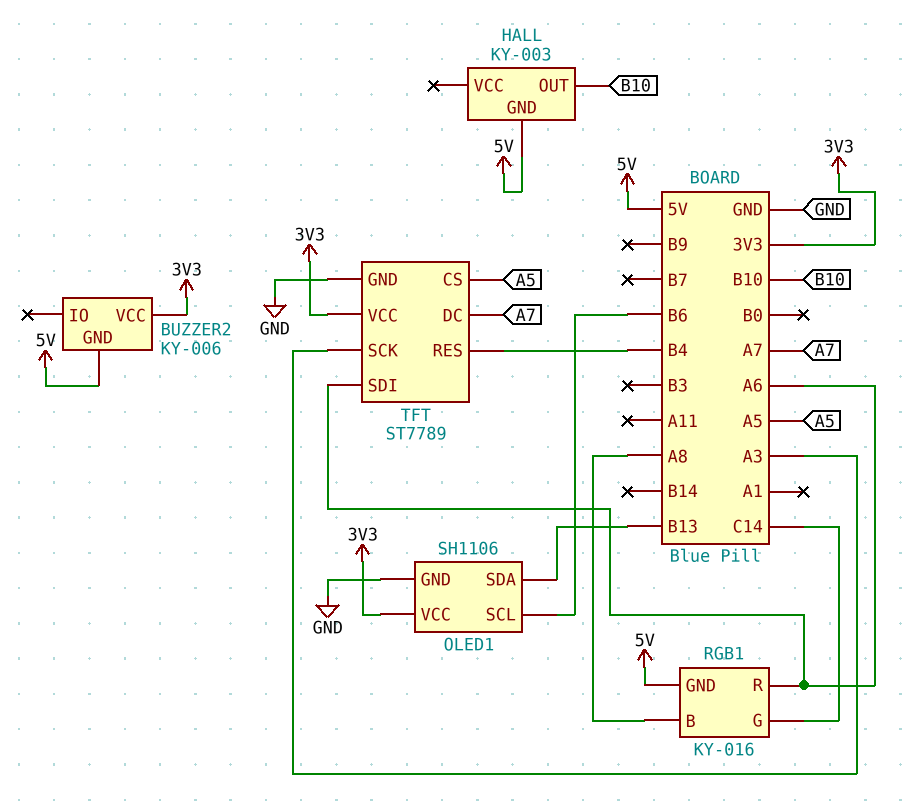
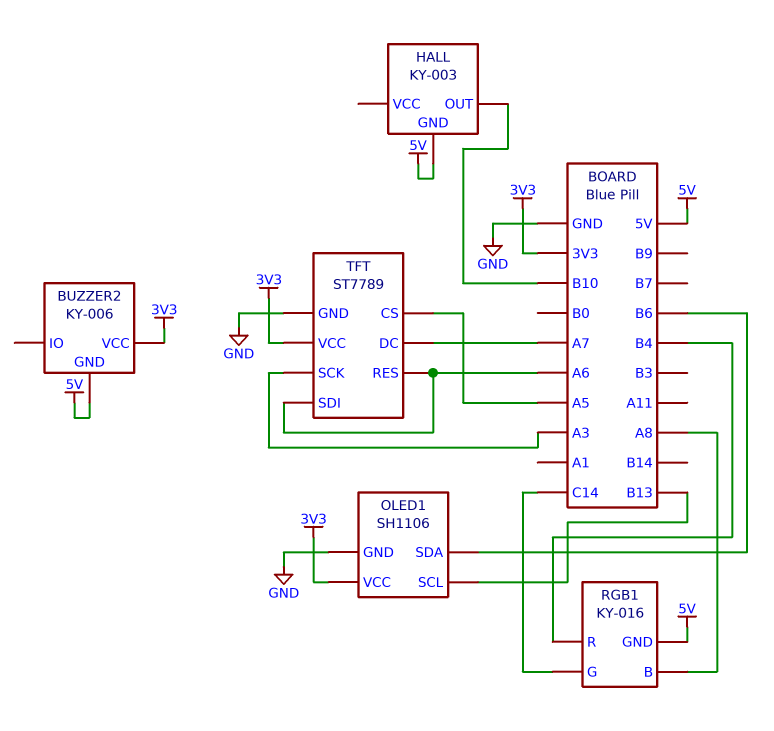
OLED1 pin SCL: B6 -> B13
OLED1 pin SDA: B13 -> B6
RGB1 pin R: A6 -> B4
TFT pin RES: B4 -> A6

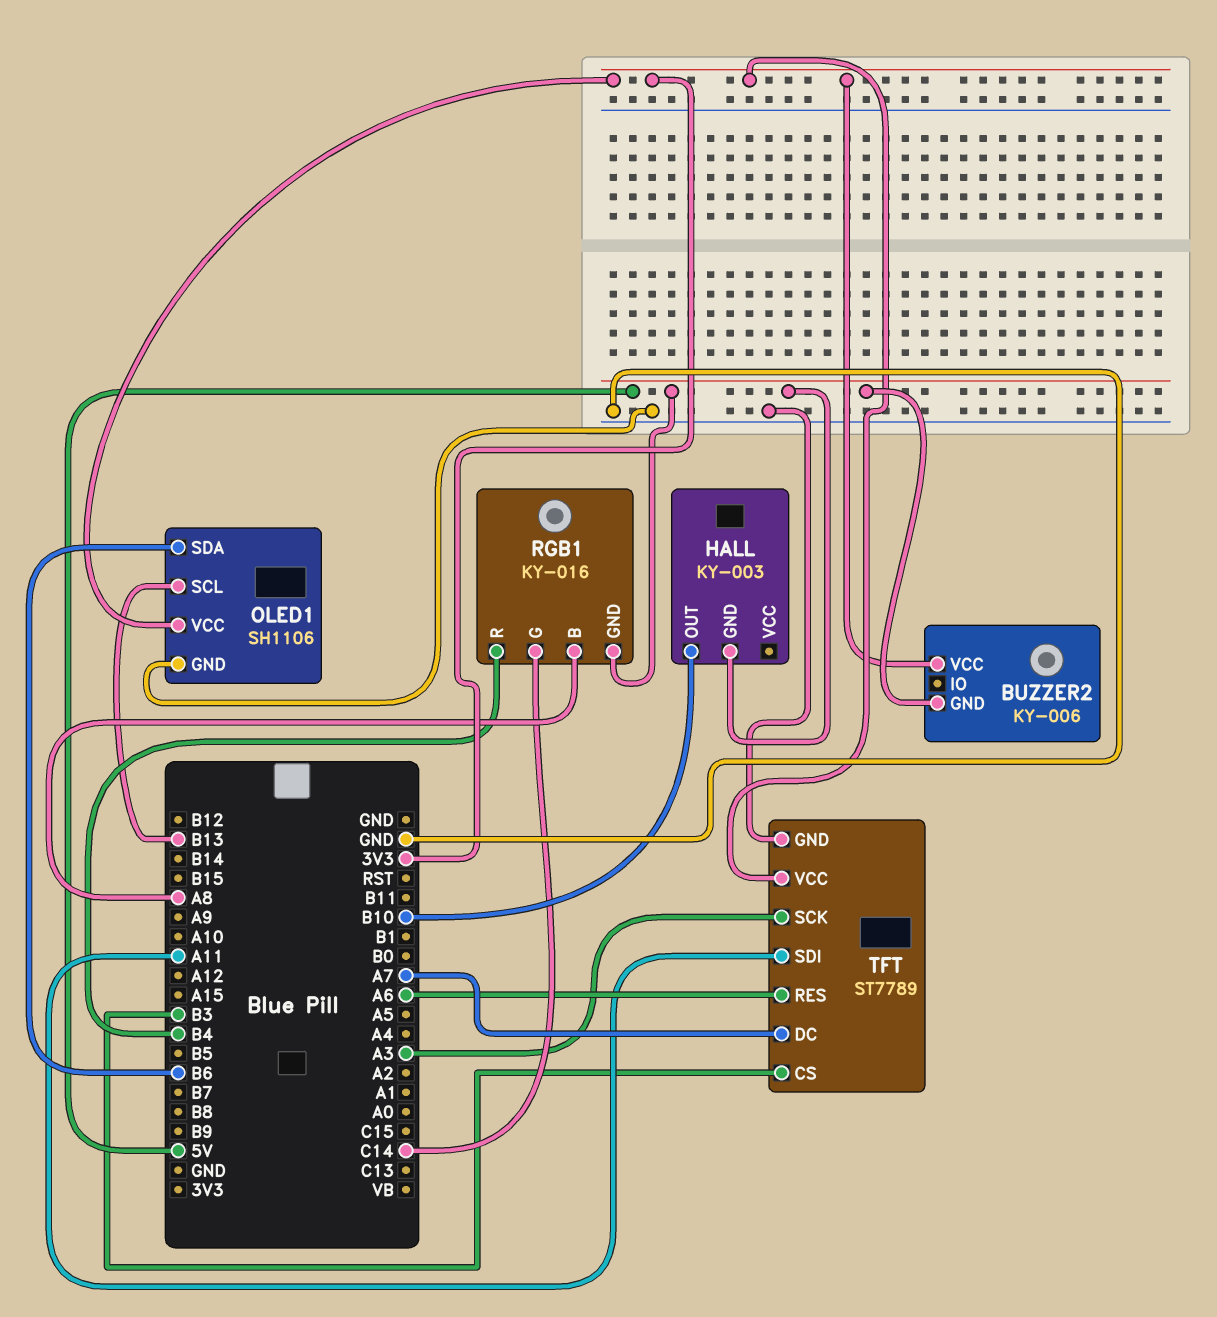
TFT pin CS: A5 -> B3
TFT pin SDI: A6 -> A11

